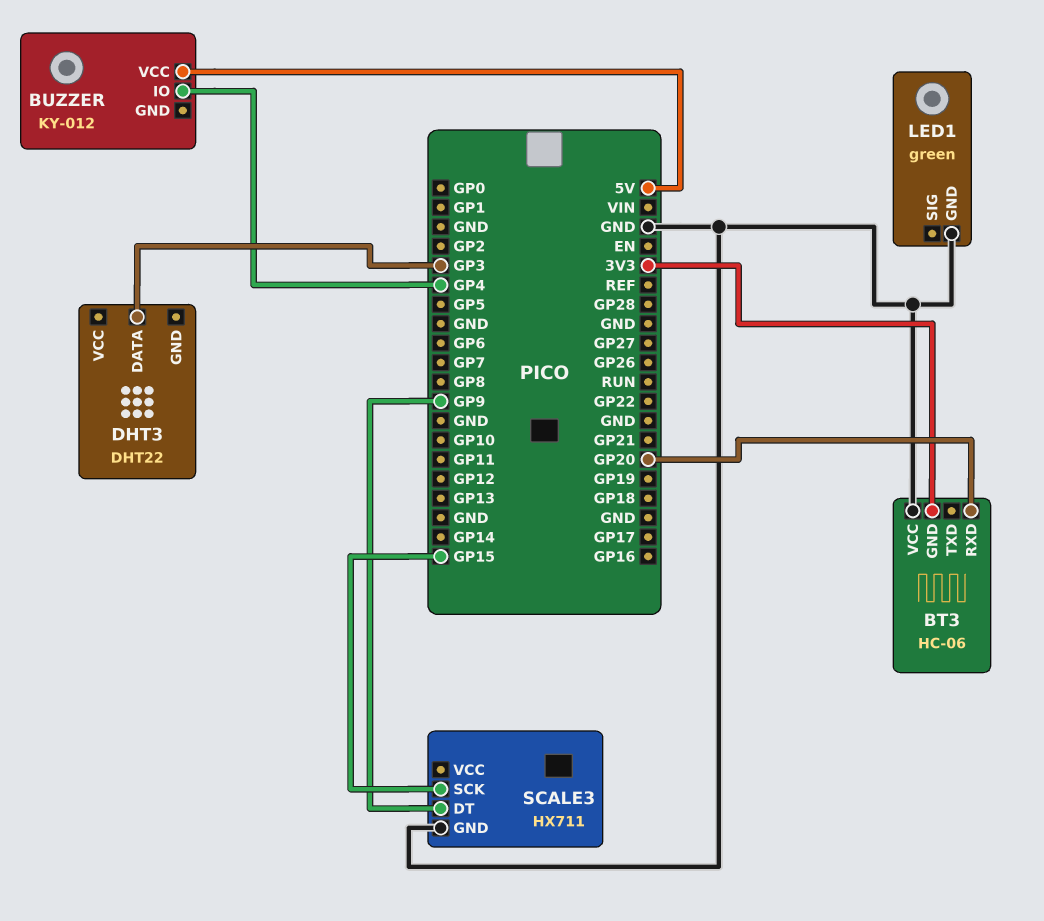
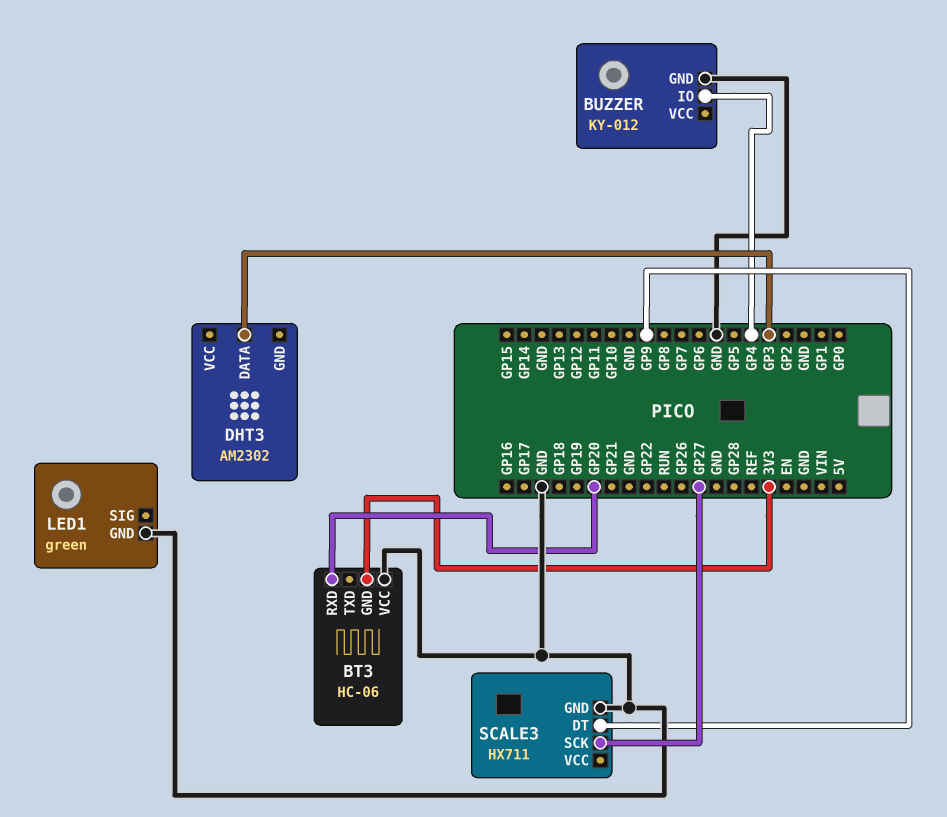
BUZZER pin GND: none -> GND
BUZZER pin VCC: 5V -> none
DHT3: DHT22 -> AM2302
SCALE3 pin SCK: GP15 -> GP27

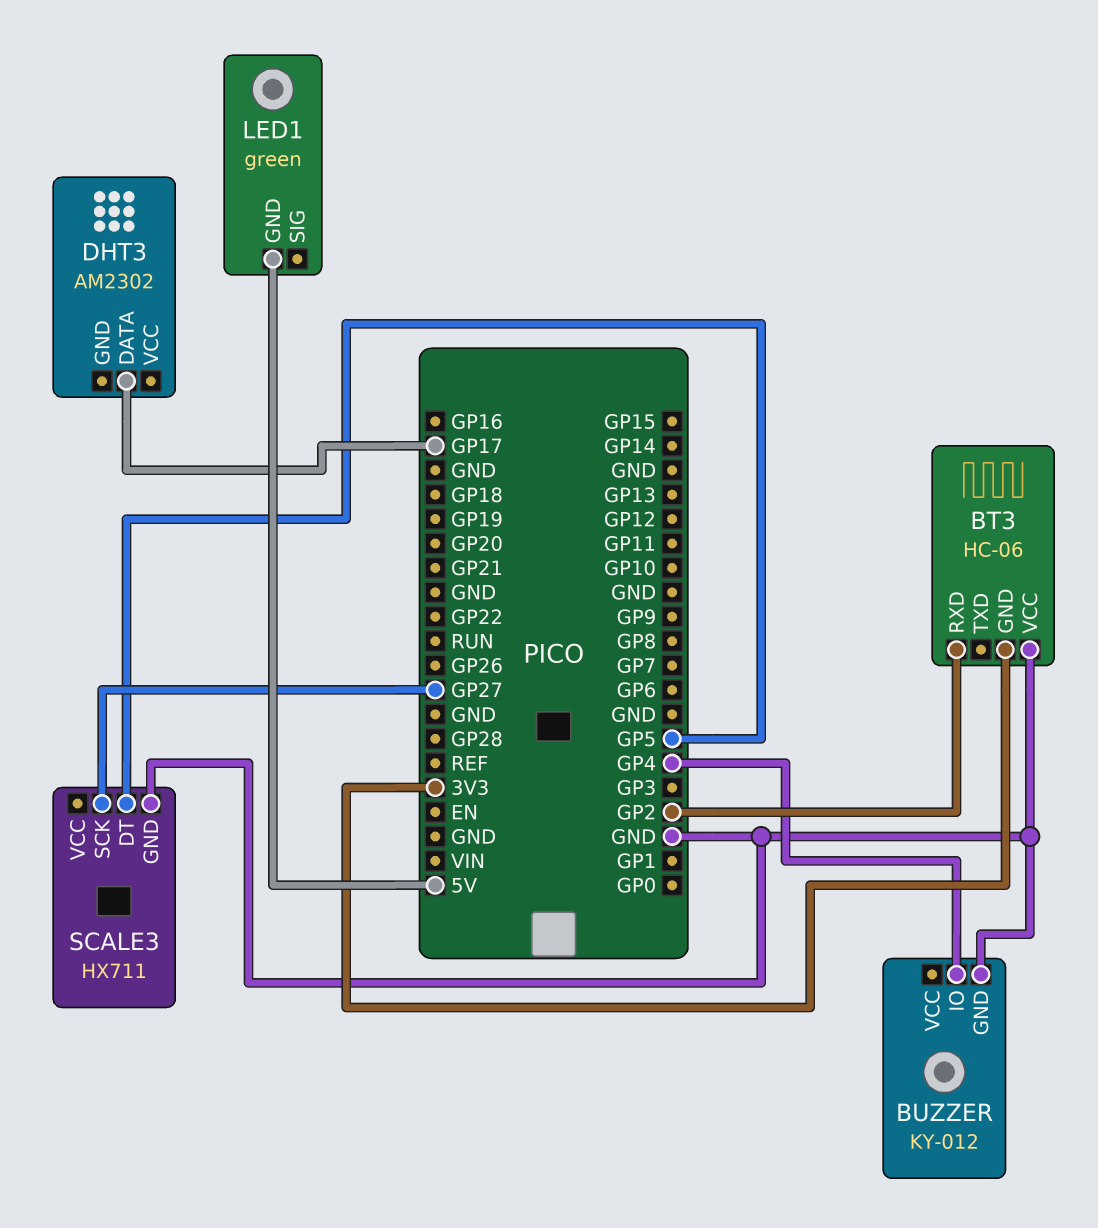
BT3 pin RXD: GP20 -> GP2
DHT3 pin DATA: GP3 -> GP17
LED1 pin GND: GND -> 5V
SCALE3 pin DT: GP9 -> GP5

